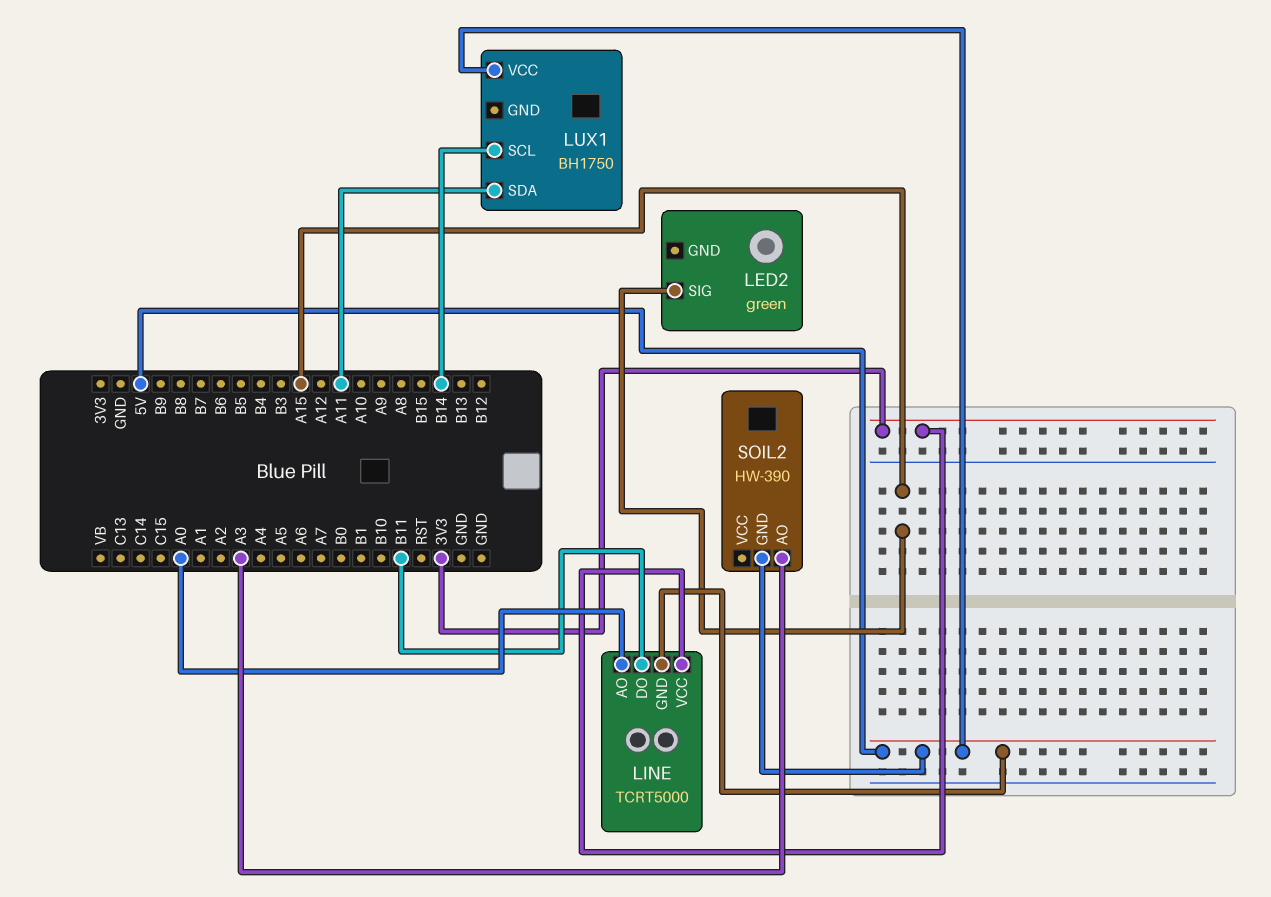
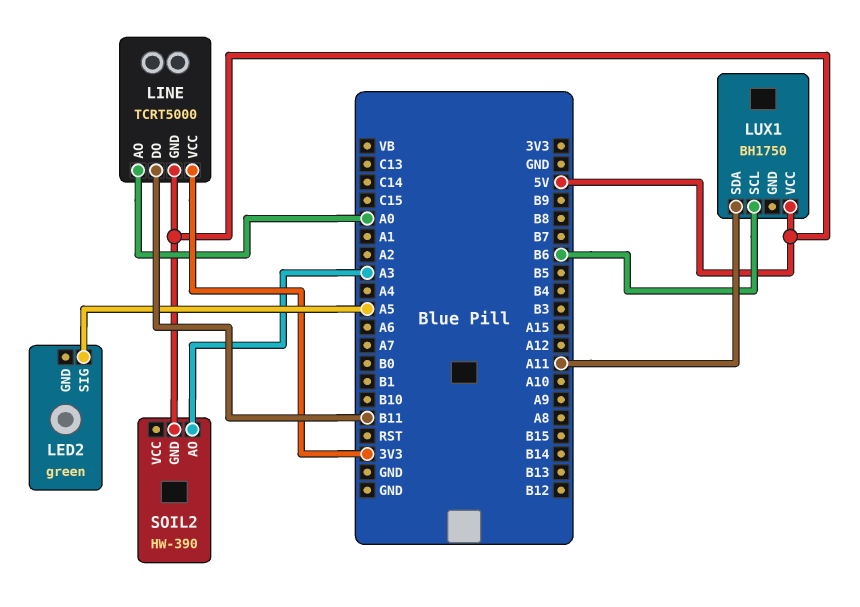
LED2 pin SIG: A15 -> A5
LUX1 pin SCL: B14 -> B6

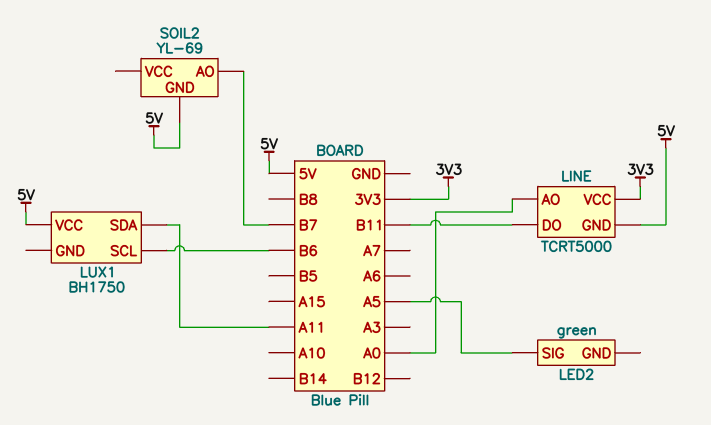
SOIL2: HW-390 -> YL-69
SOIL2 pin AO: A3 -> B7

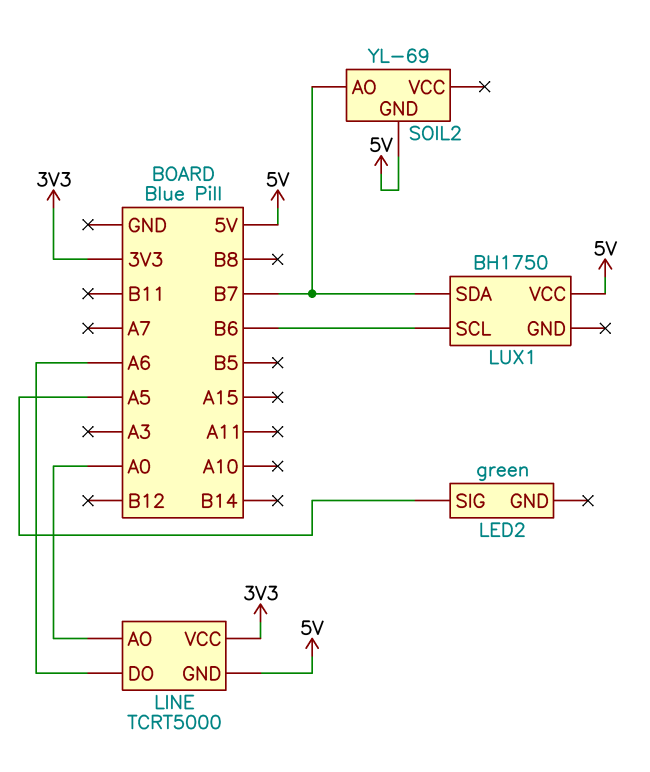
LINE pin DO: B11 -> A6
LUX1 pin SDA: A11 -> B7

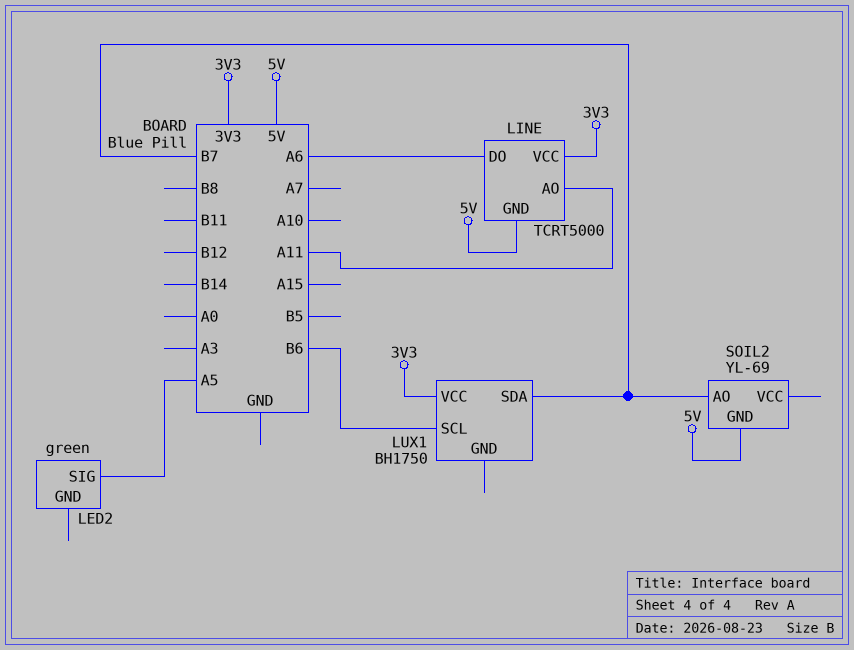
LINE pin AO: A0 -> A11
LUX1 pin VCC: 5V -> 3V3

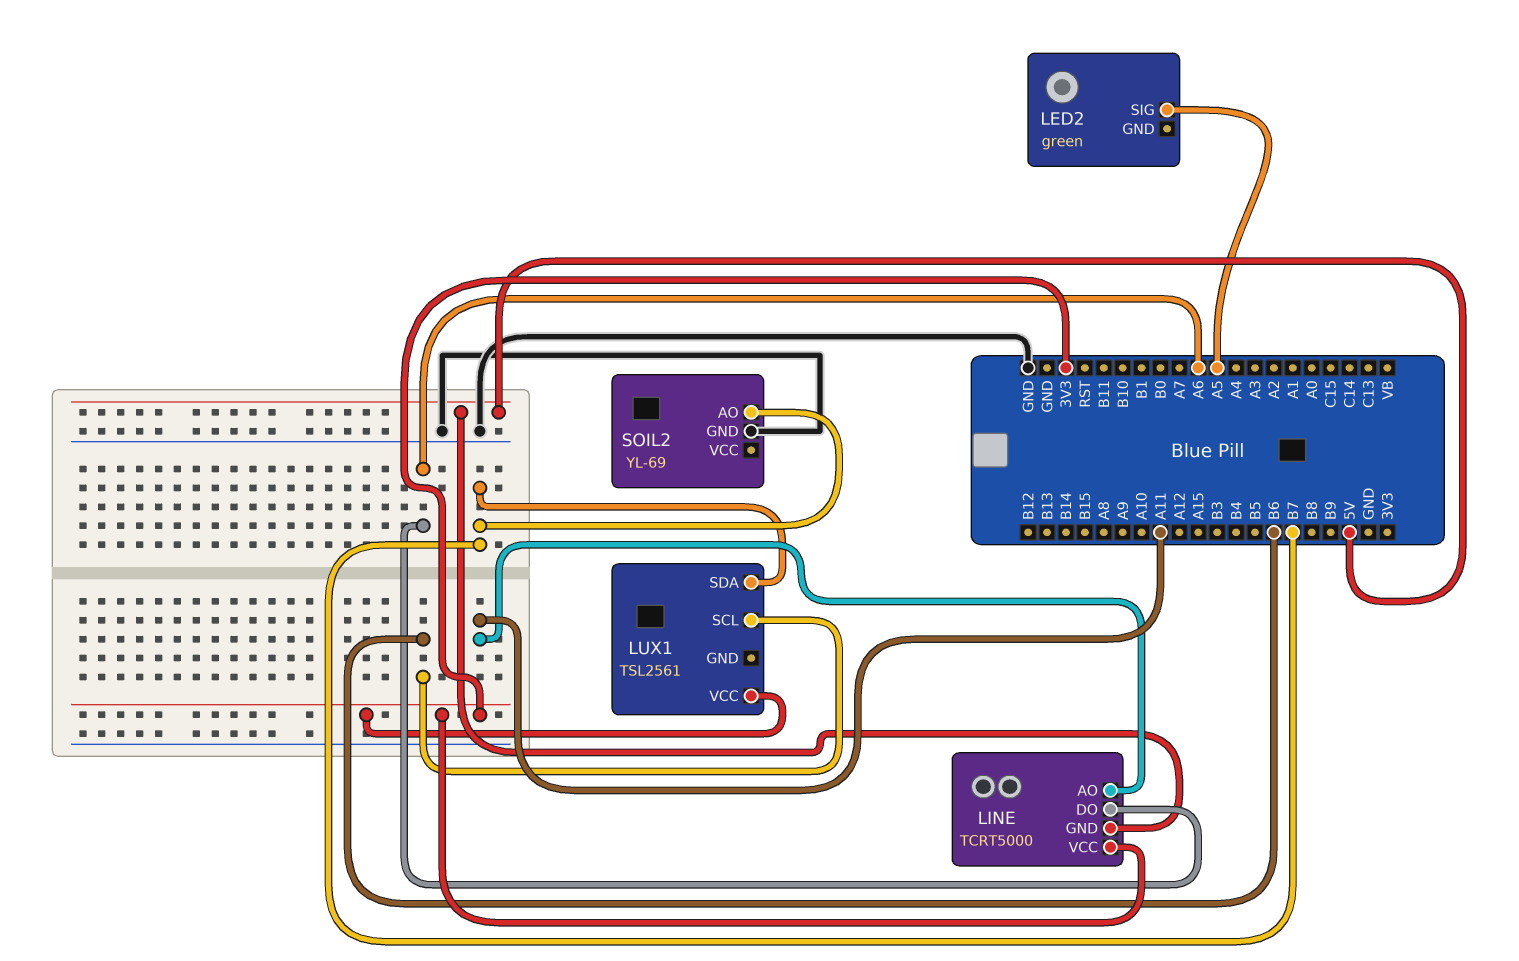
LUX1: BH1750 -> TSL2561
SOIL2 pin GND: 5V -> GND

